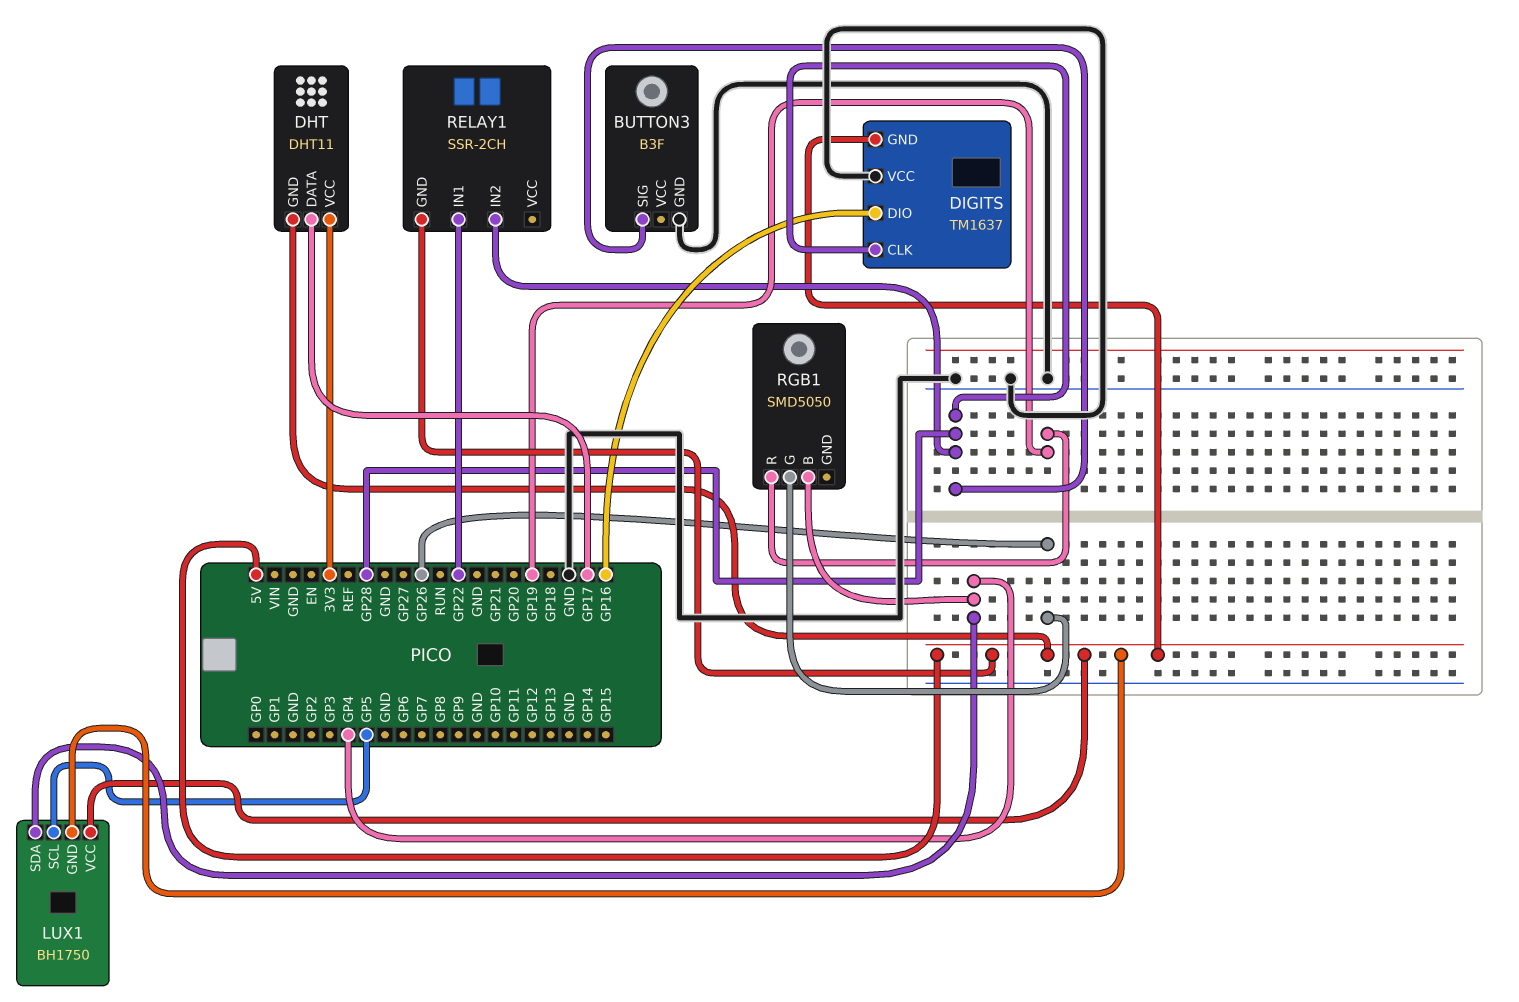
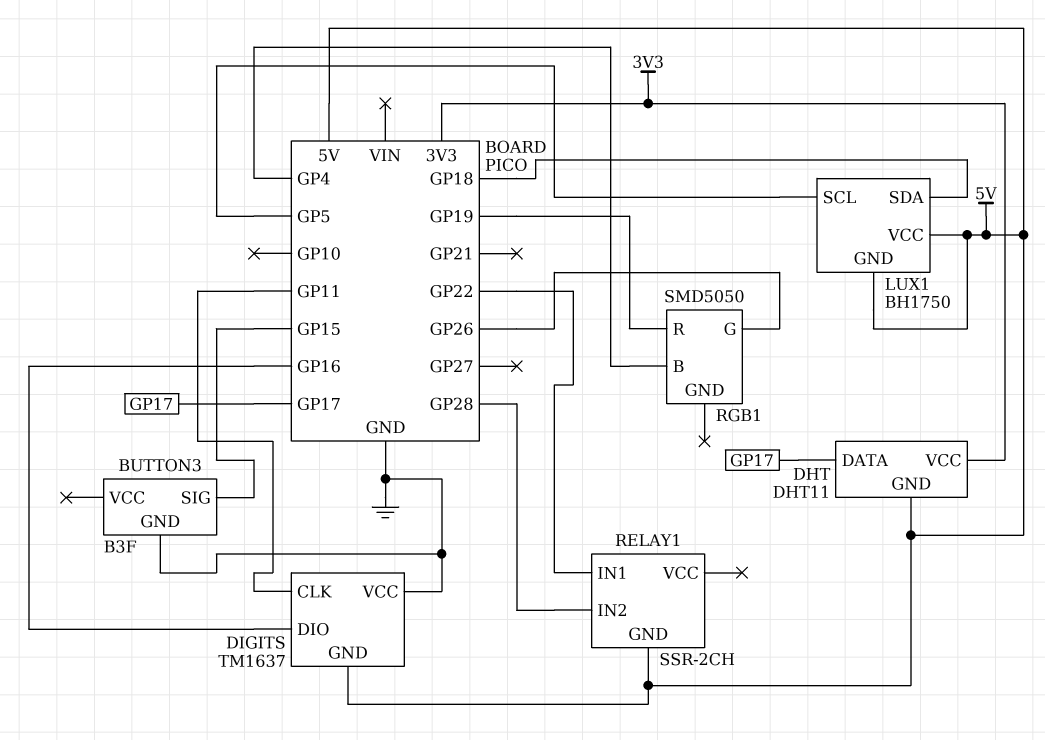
BUTTON3 pin SIG: GP28 -> GP15
DIGITS pin CLK: GP28 -> GP11
LUX1 pin SDA: GP4 -> GP18

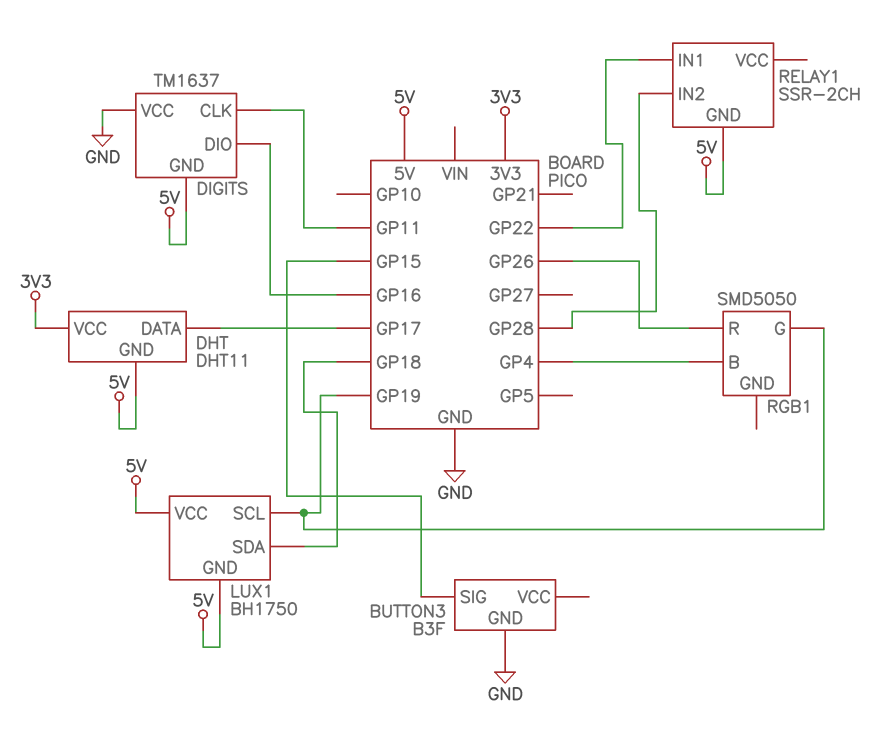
LUX1 pin SCL: GP5 -> GP19
RGB1 pin G: GP26 -> GP19
RGB1 pin R: GP19 -> GP26

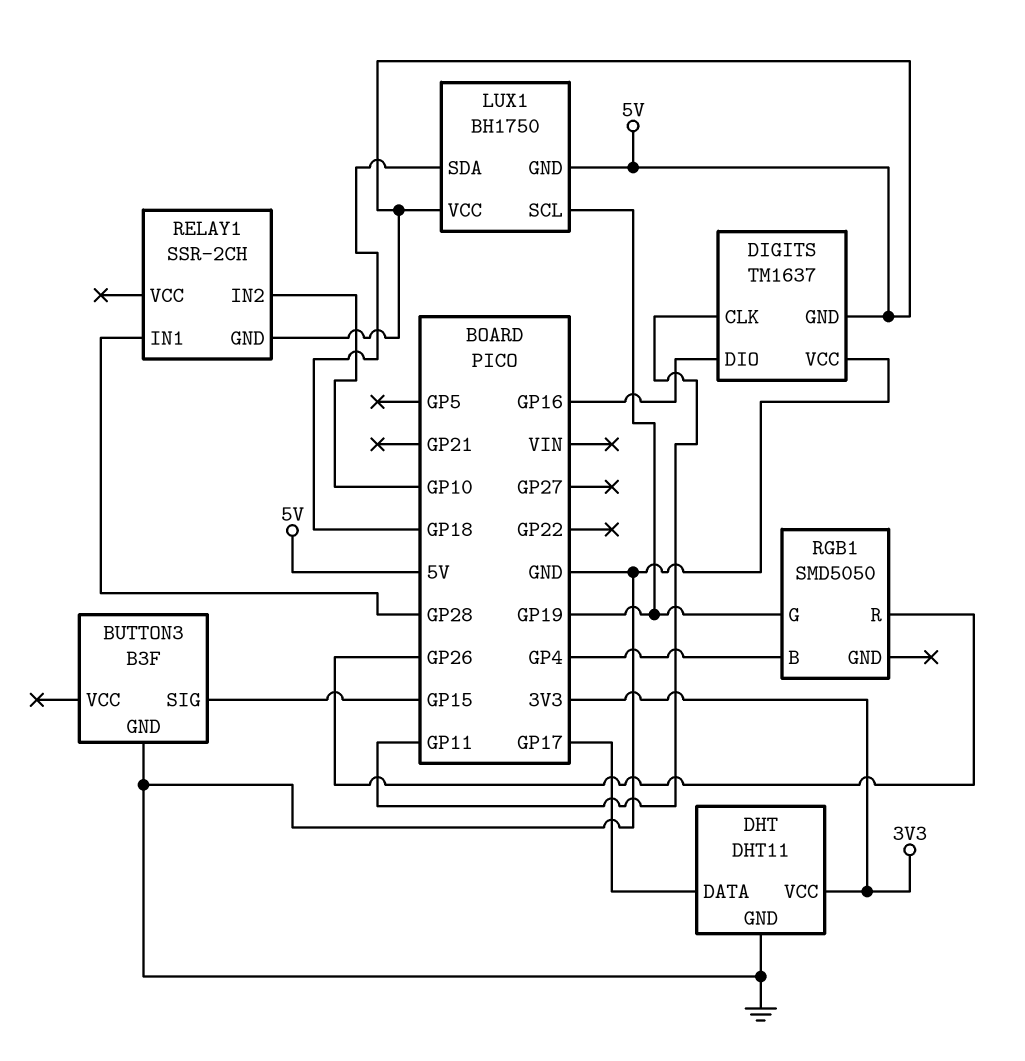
DHT pin GND: 5V -> GND
RELAY1 pin IN1: GP22 -> GP28
RELAY1 pin IN2: GP28 -> GP10

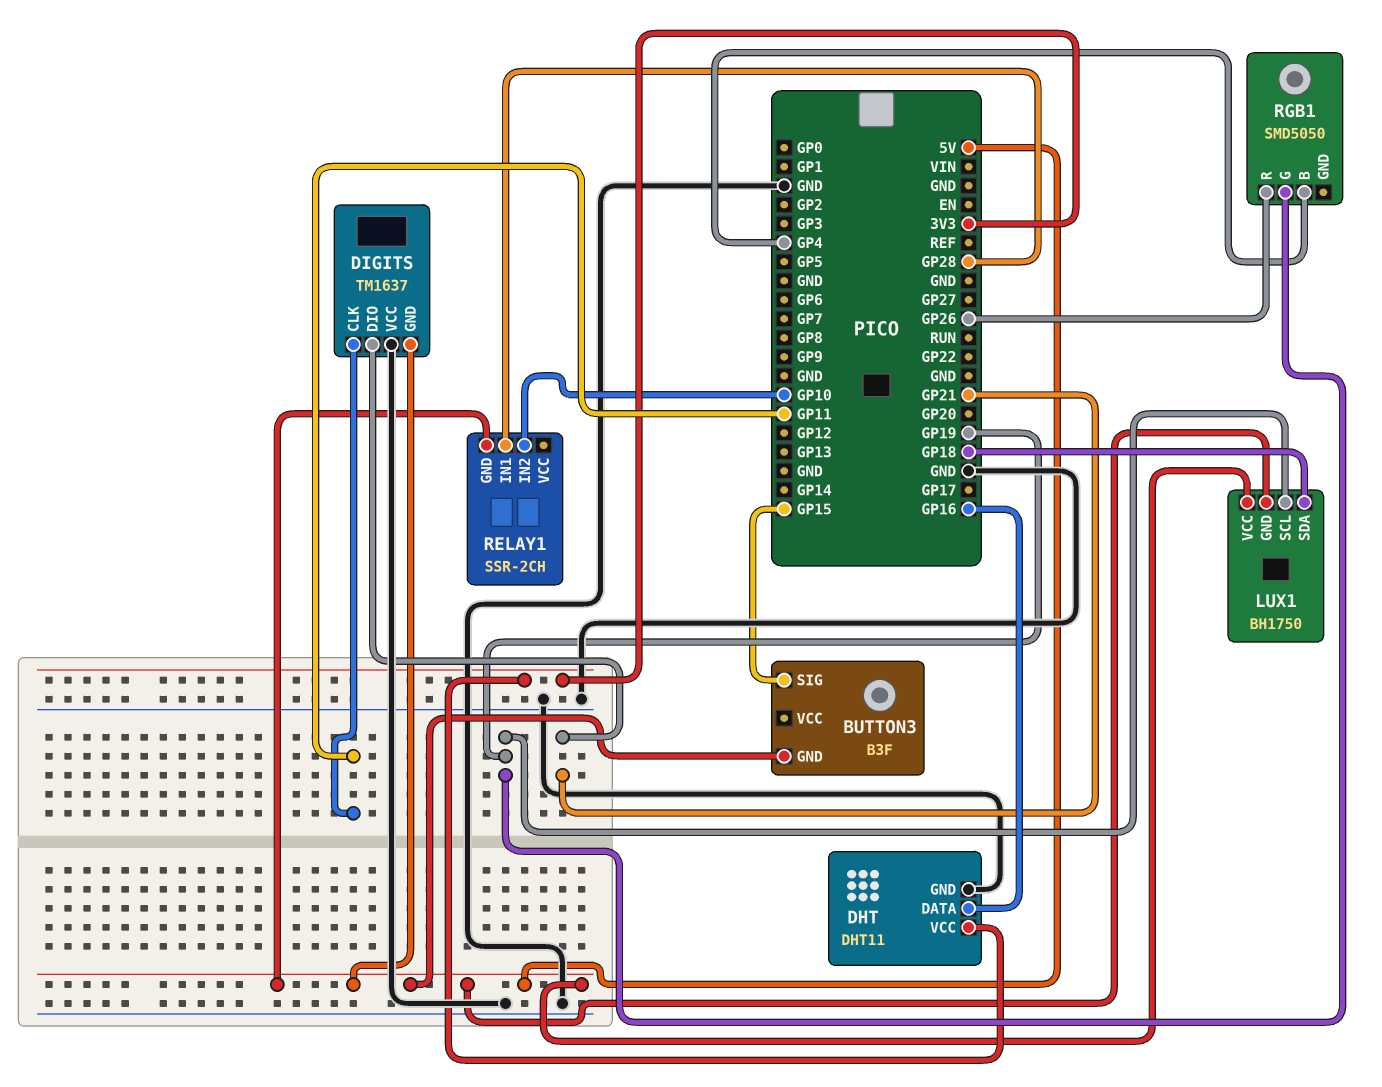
BUTTON3 pin GND: GND -> 5V
DHT pin DATA: GP17 -> GP16
DIGITS pin DIO: GP16 -> GP21

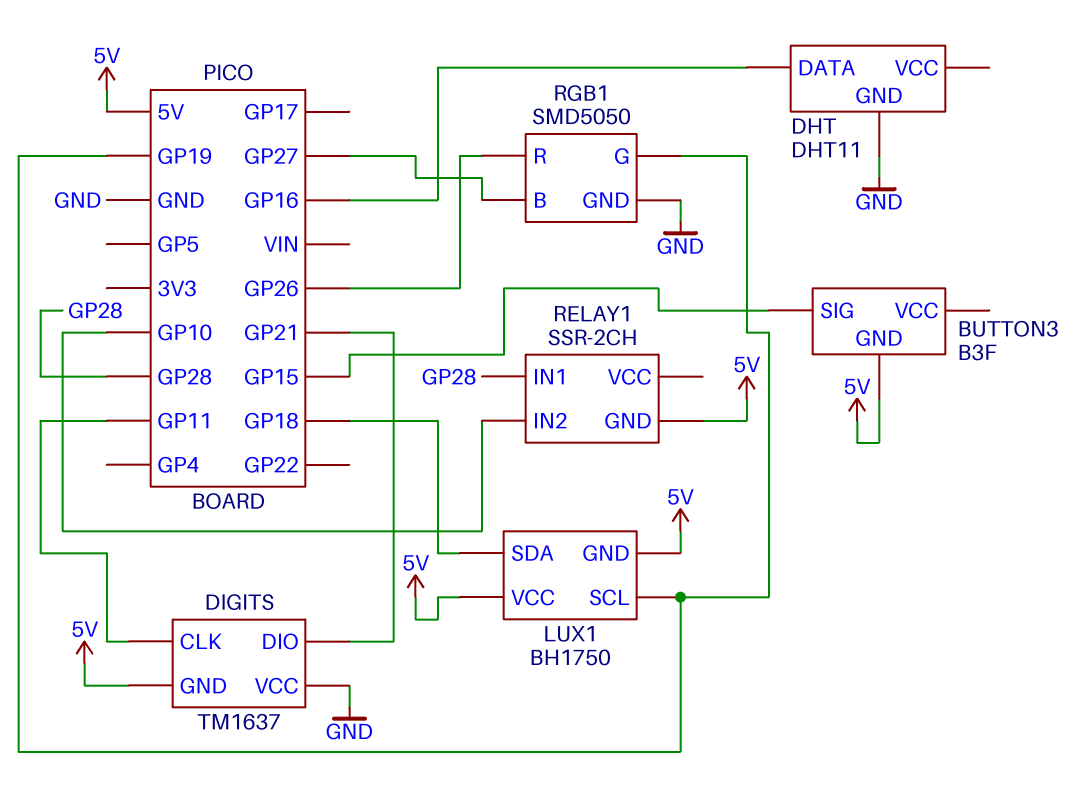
DHT pin VCC: 3V3 -> none
RGB1 pin B: GP4 -> GP27
RGB1 pin GND: none -> GND

